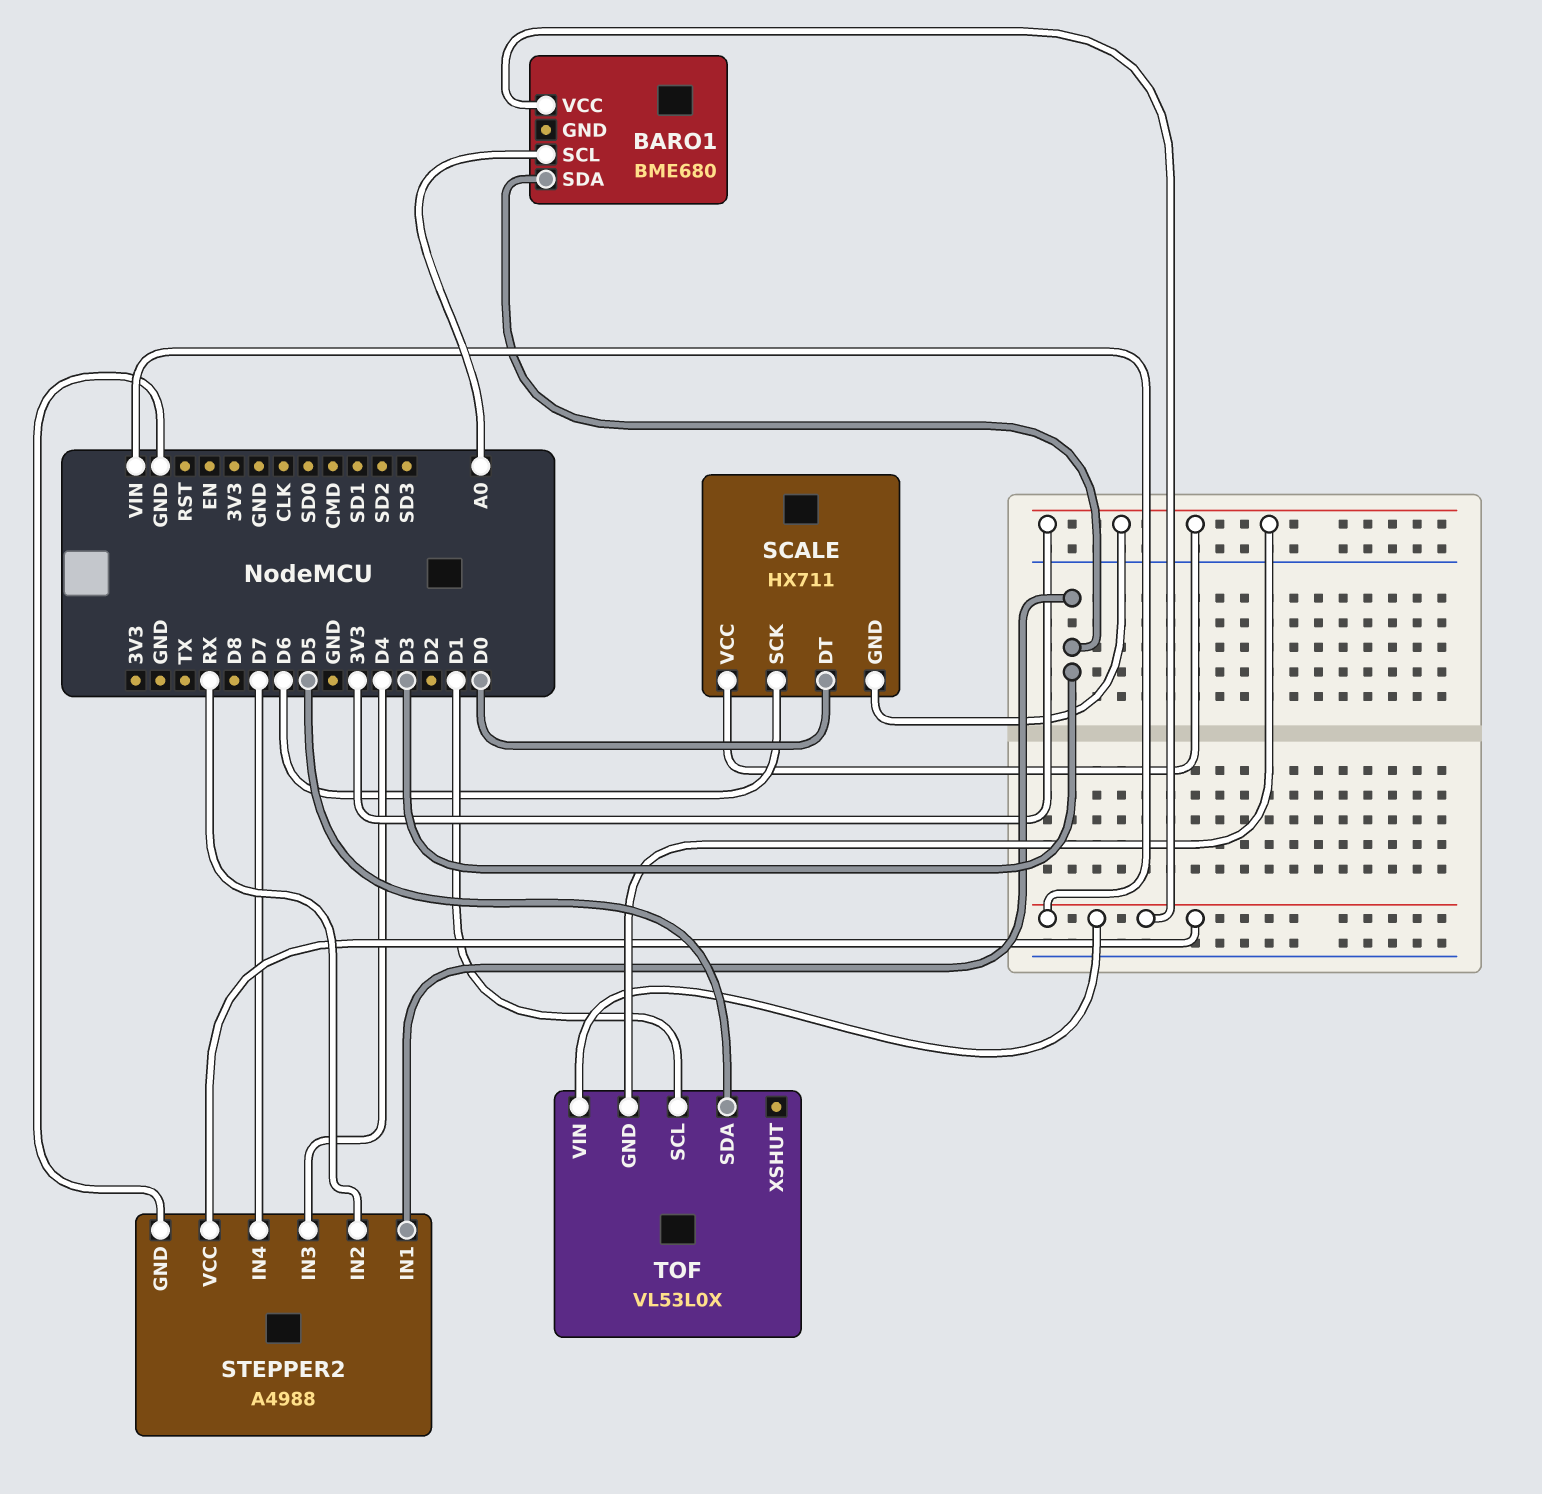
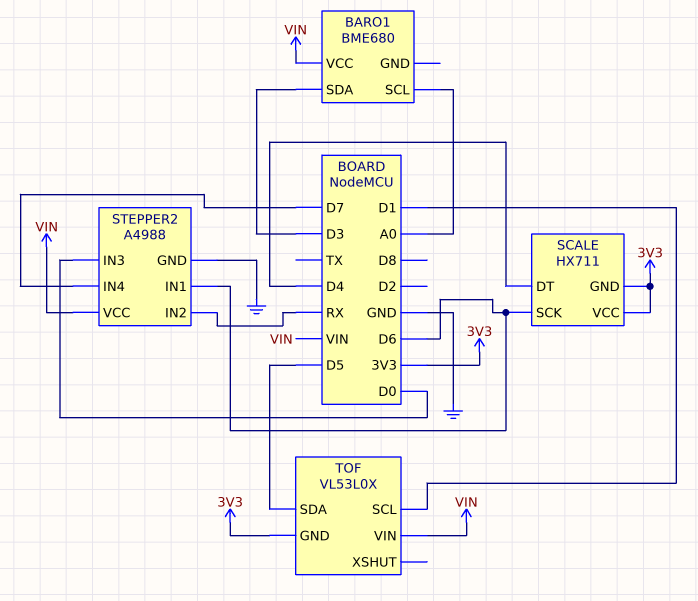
SCALE pin DT: D0 -> D4
STEPPER2 pin IN1: D3 -> D6
STEPPER2 pin IN3: D4 -> D0

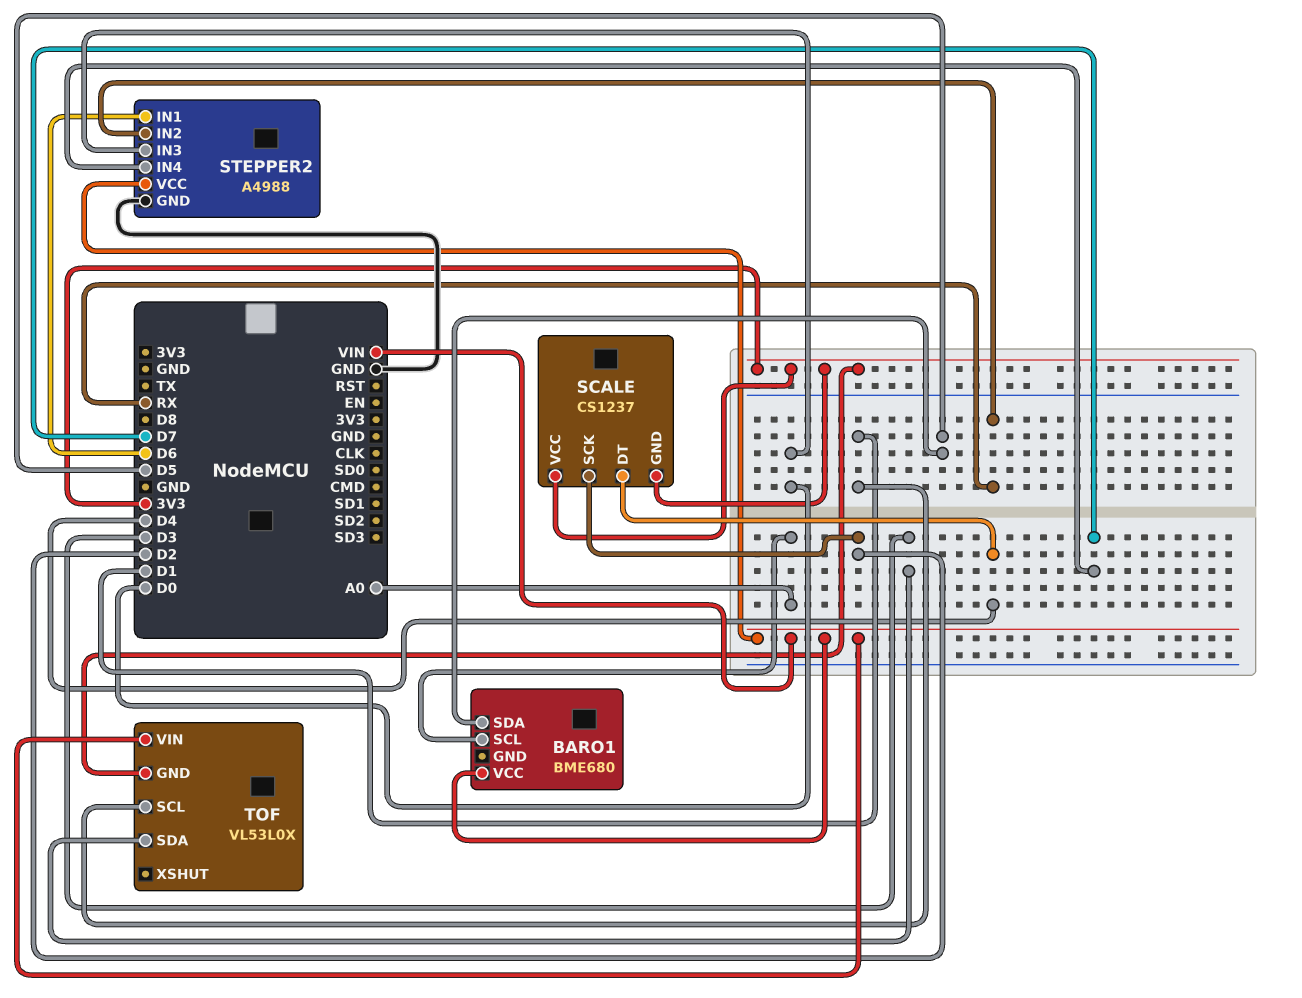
BARO1 pin SDA: D3 -> D5
SCALE: HX711 -> CS1237
SCALE pin SCK: D6 -> D2
TOF pin SDA: D5 -> D3

